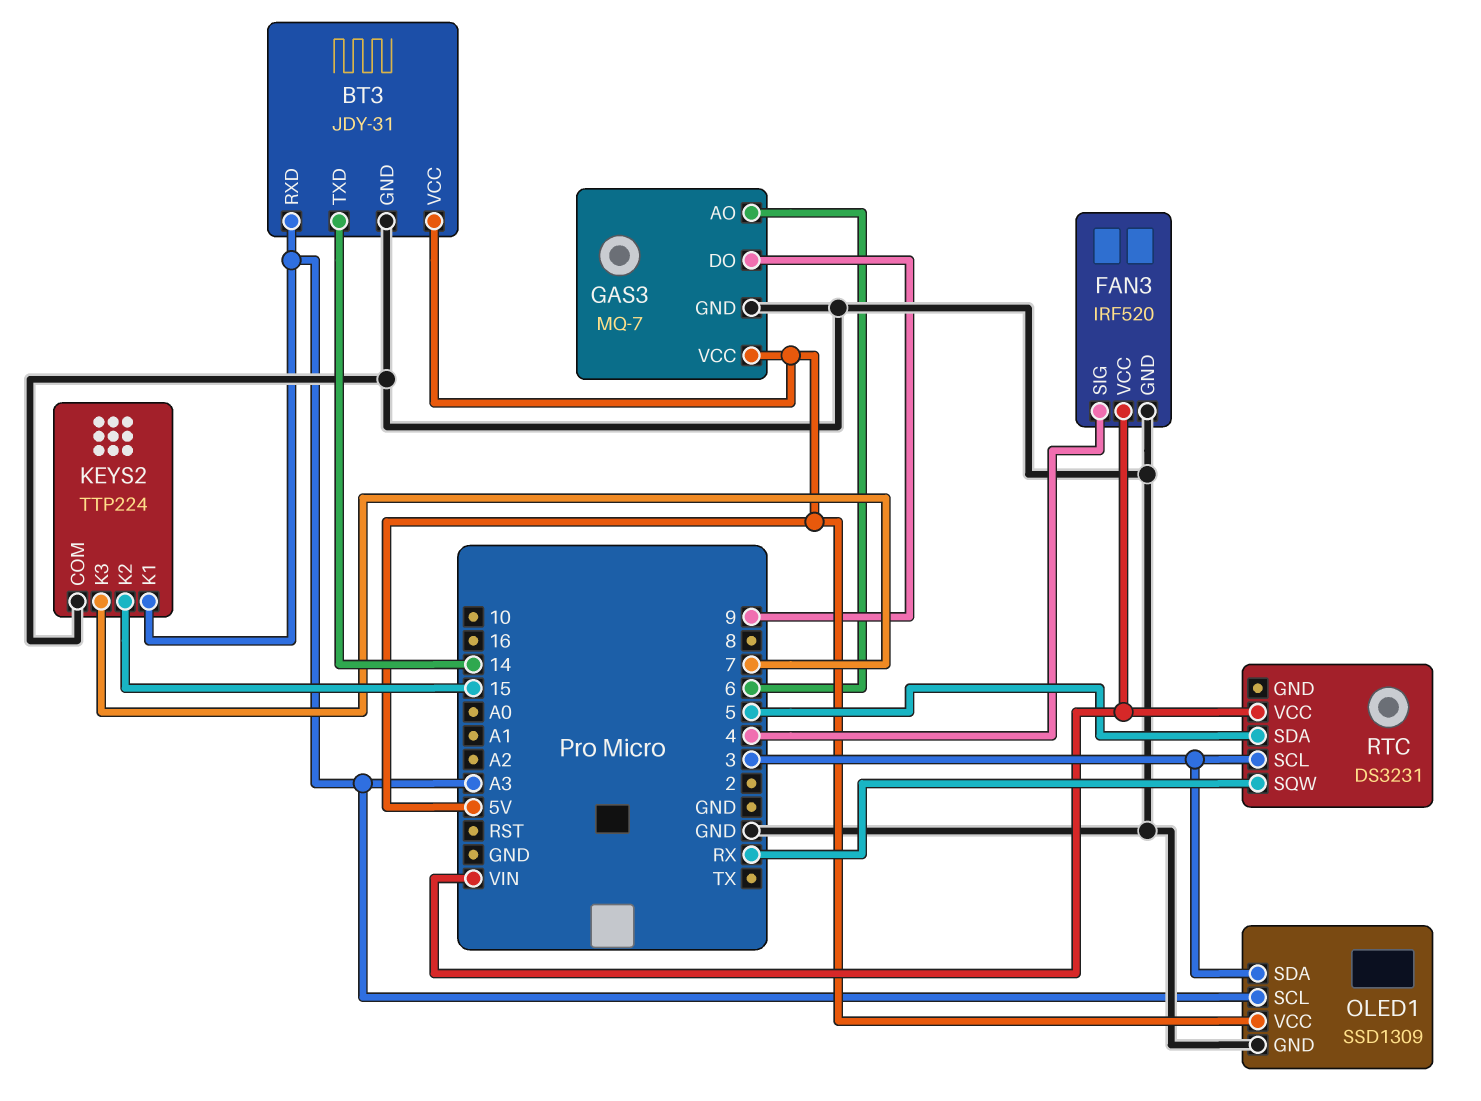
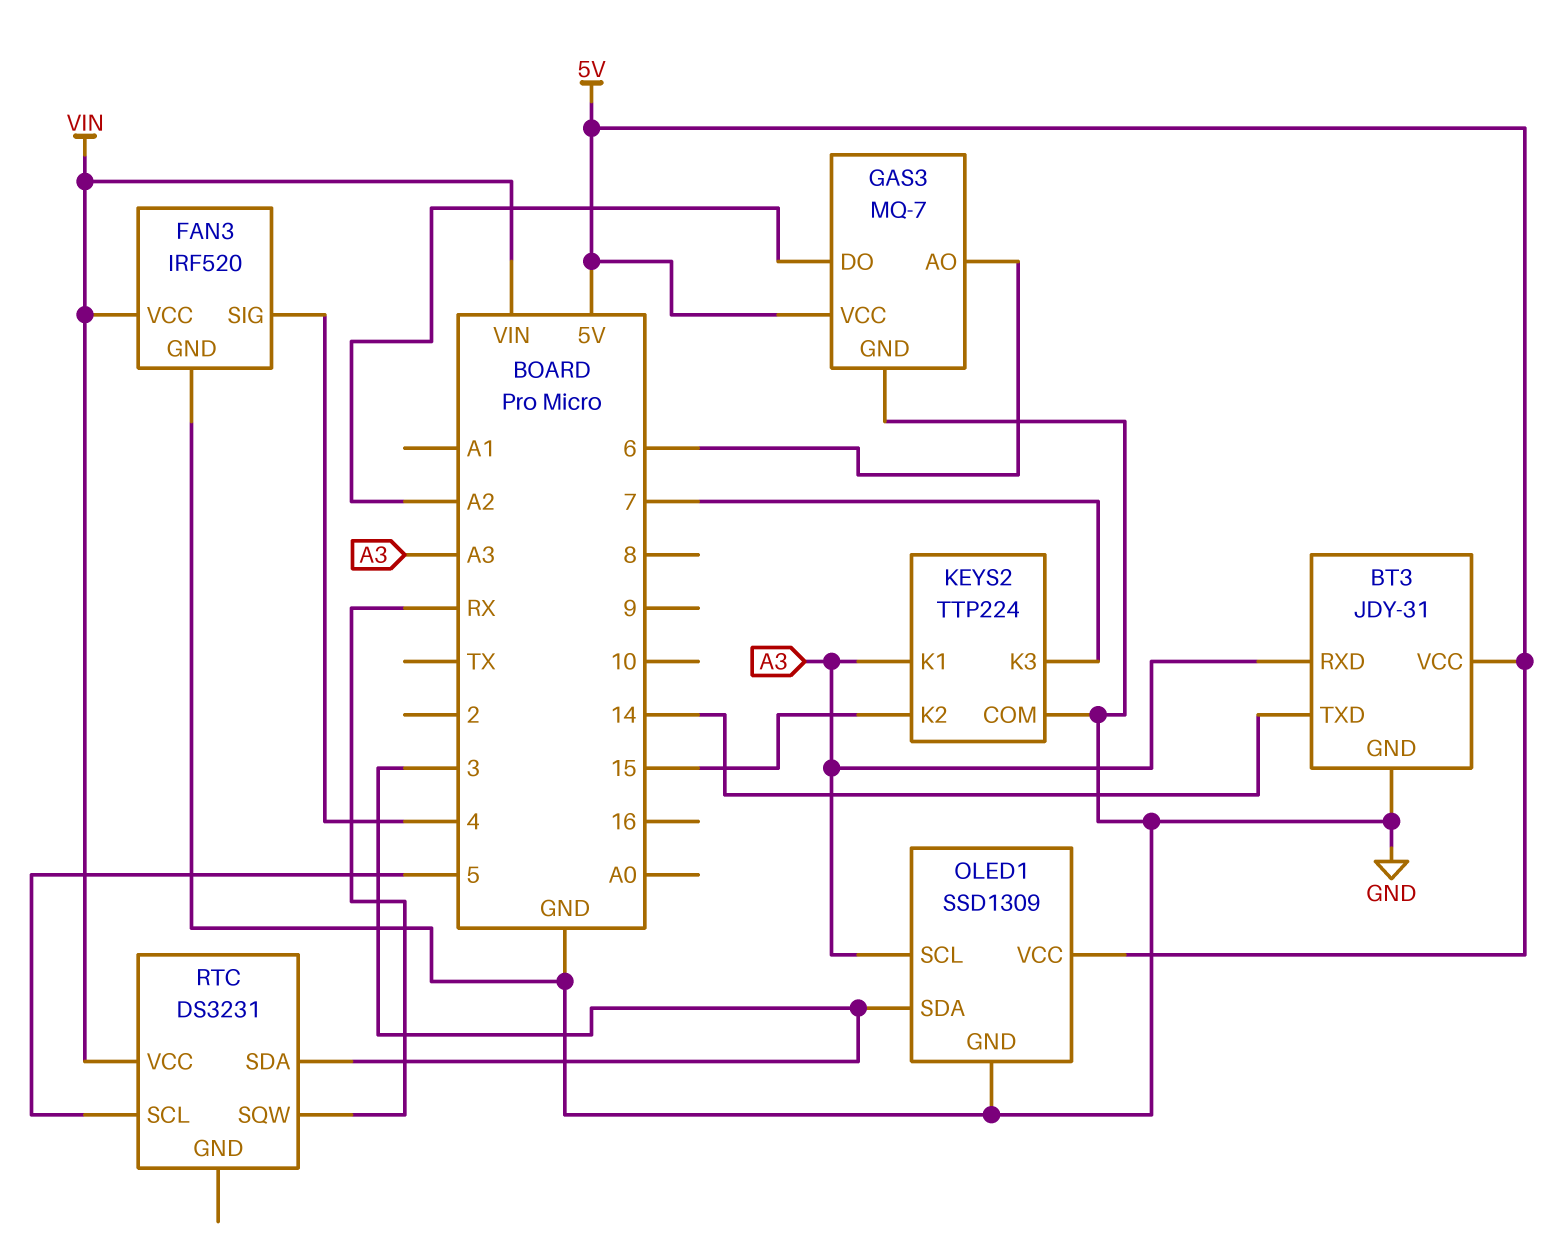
GAS3 pin DO: 9 -> A2
RTC pin SCL: 3 -> 5
RTC pin SDA: 5 -> 3

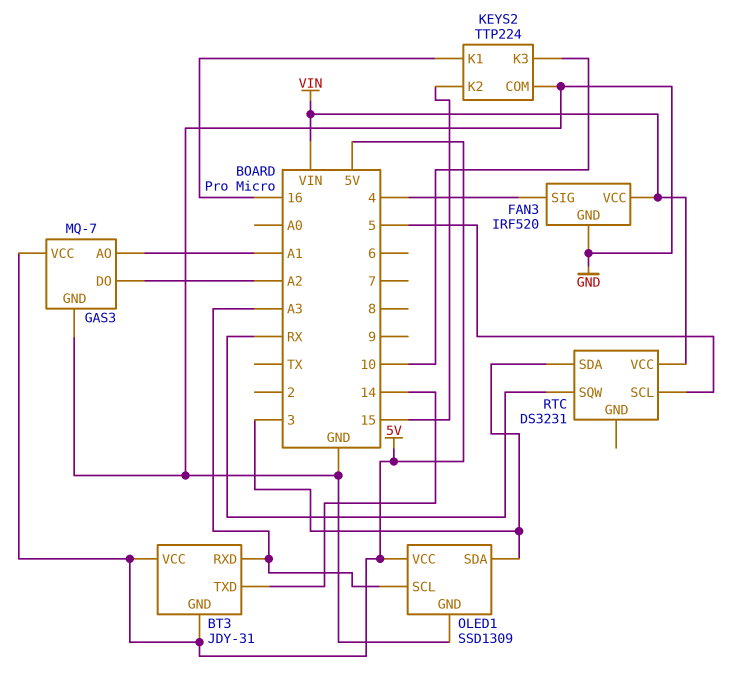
BT3 pin GND: GND -> 5V
GAS3 pin AO: 6 -> A1
KEYS2 pin K1: A3 -> 16
KEYS2 pin K3: 7 -> 10

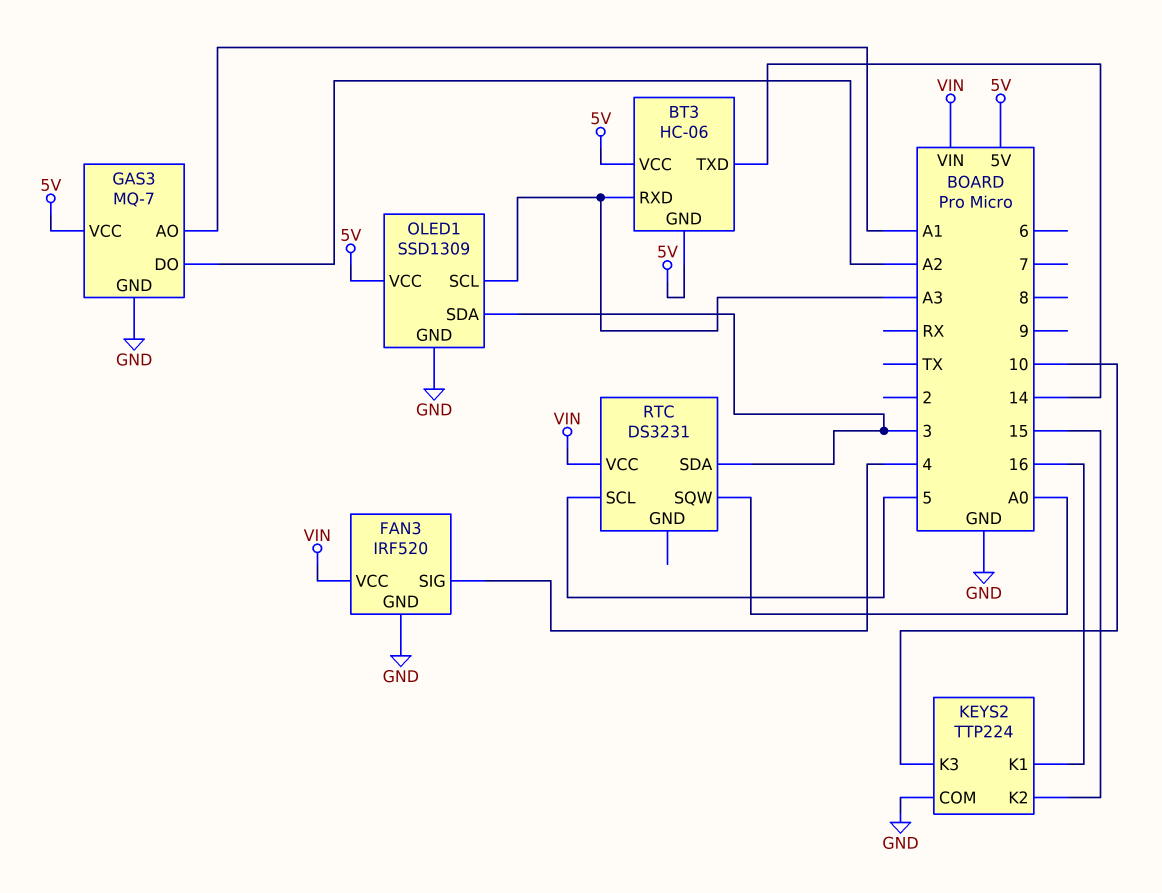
BT3: JDY-31 -> HC-06
RTC pin SQW: RX -> A0

